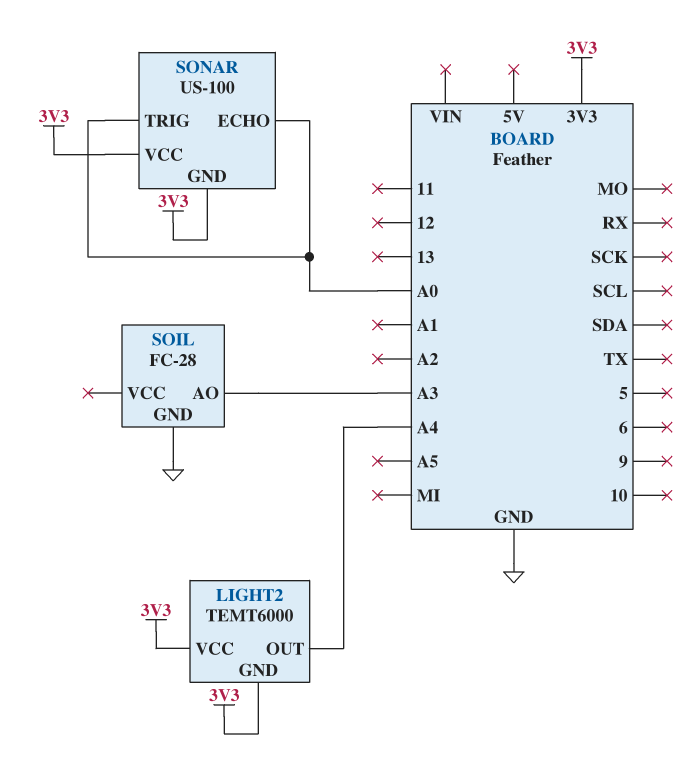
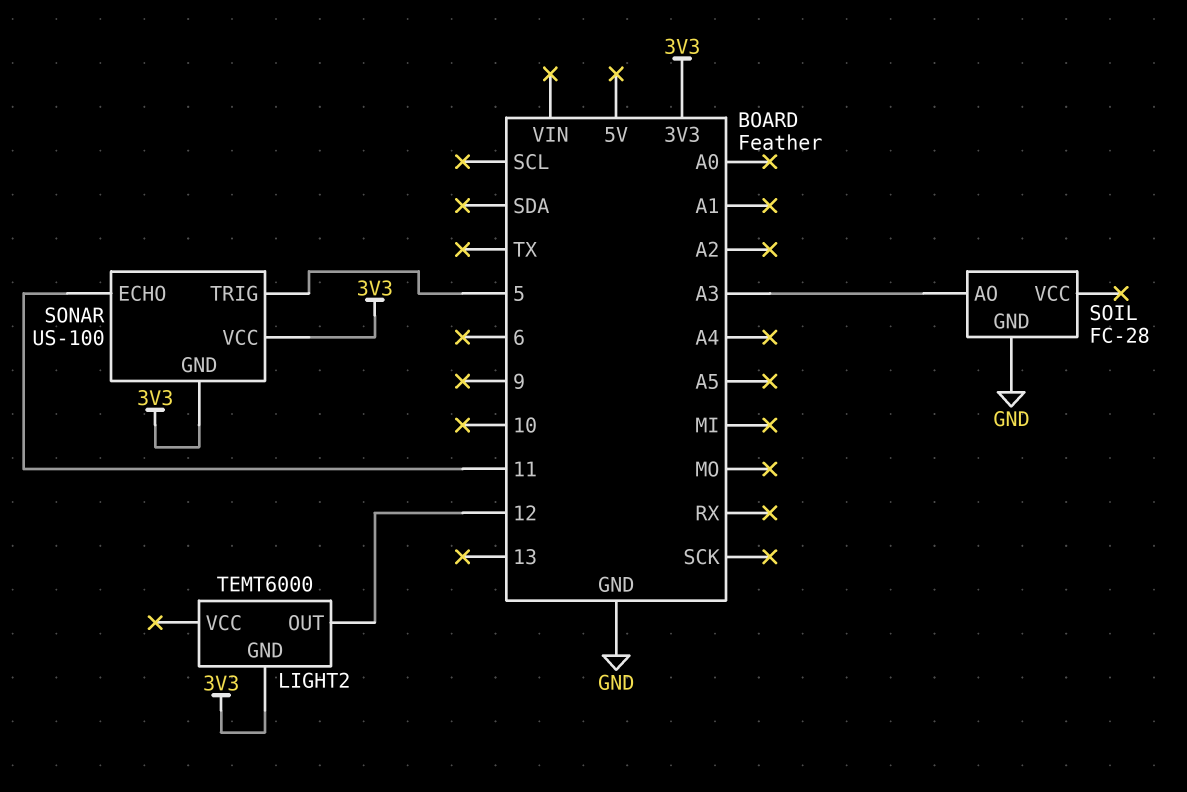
LIGHT2 pin OUT: A4 -> 12
LIGHT2 pin VCC: 3V3 -> none
SONAR pin ECHO: A0 -> 11
SONAR pin TRIG: A0 -> 5

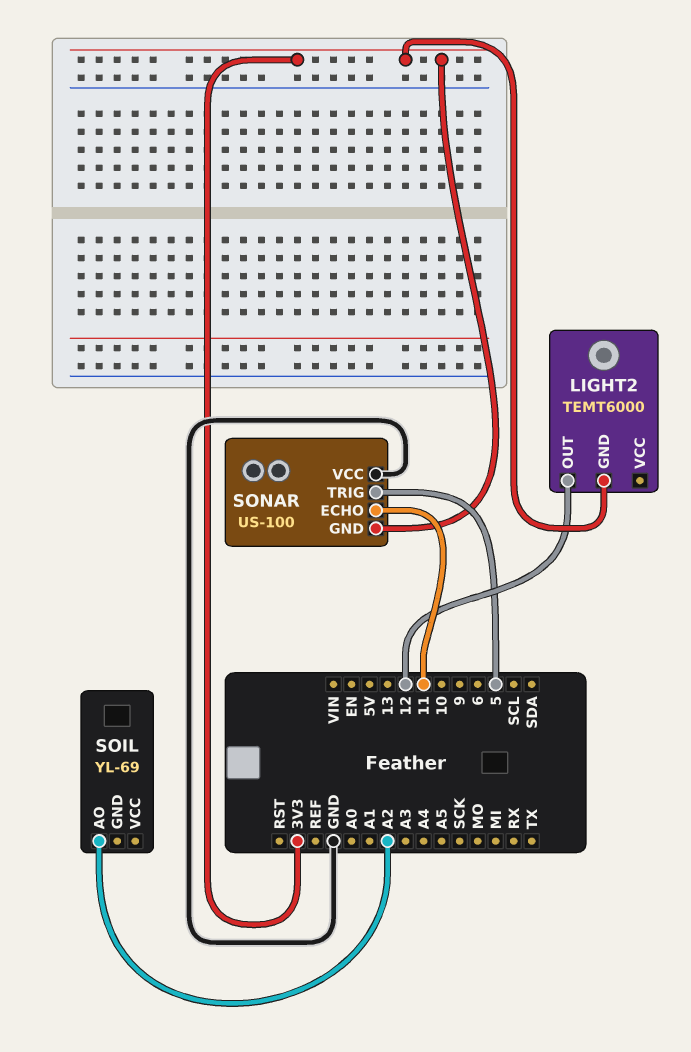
SOIL: FC-28 -> YL-69
SOIL pin AO: A3 -> A2
SOIL pin GND: GND -> none
SONAR pin VCC: 3V3 -> GND

